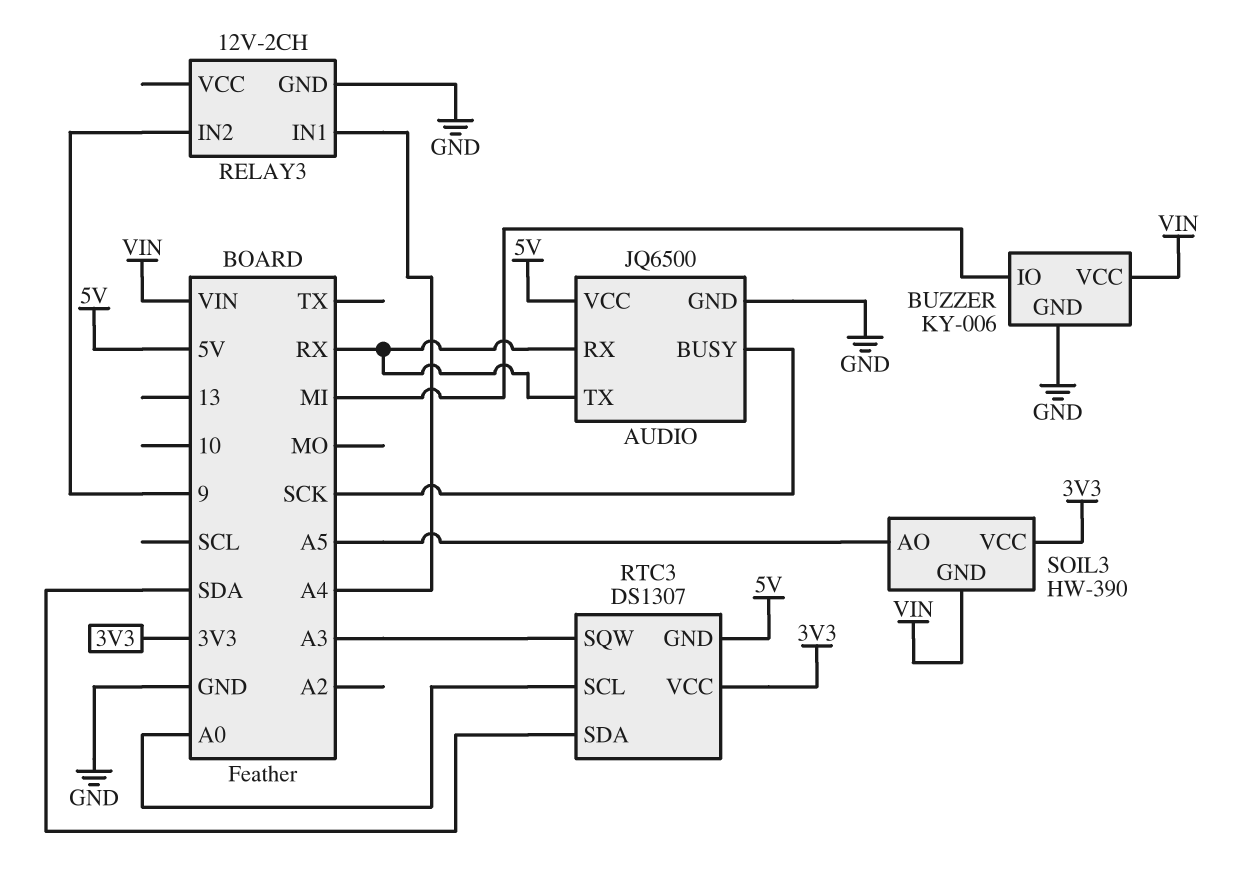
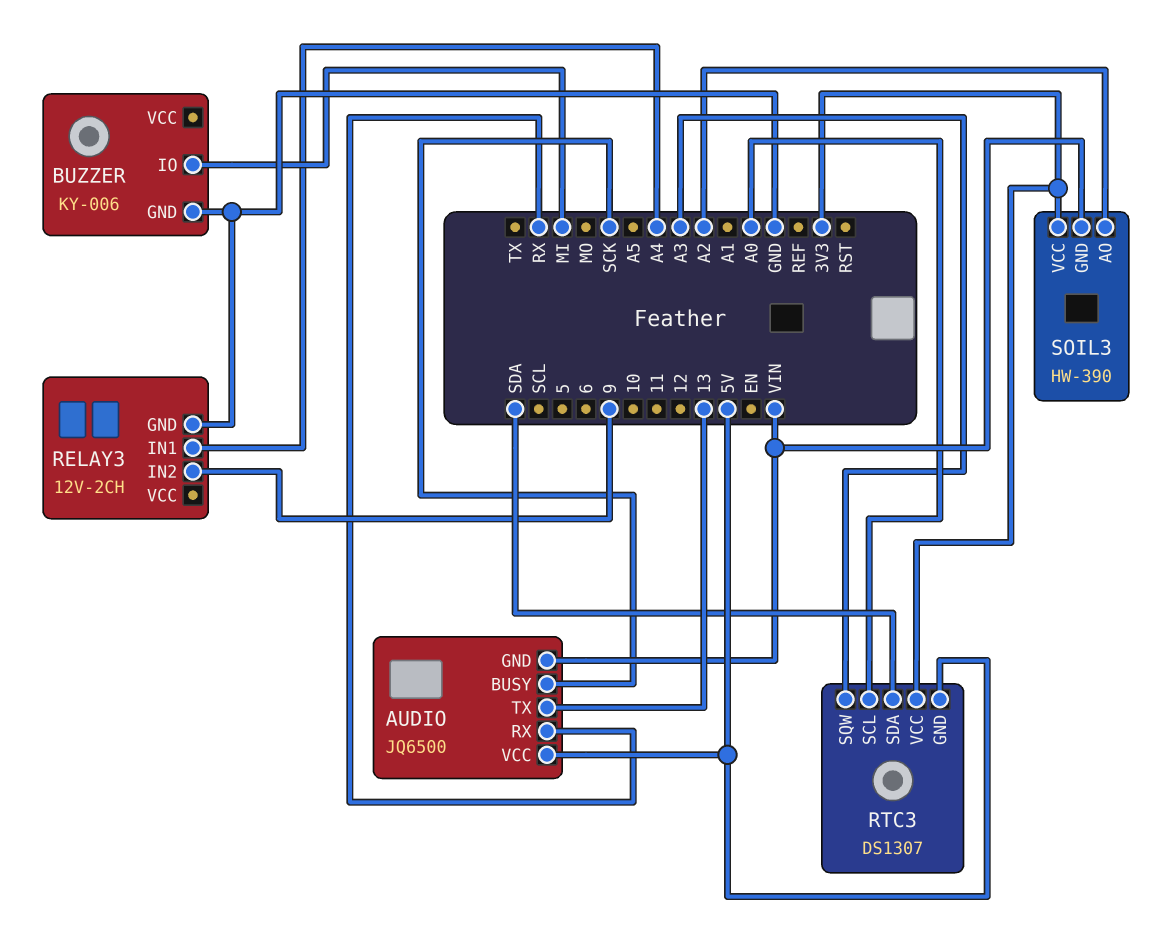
AUDIO pin GND: GND -> VIN
AUDIO pin TX: RX -> 13
BUZZER pin VCC: VIN -> none
SOIL3 pin AO: A5 -> A2

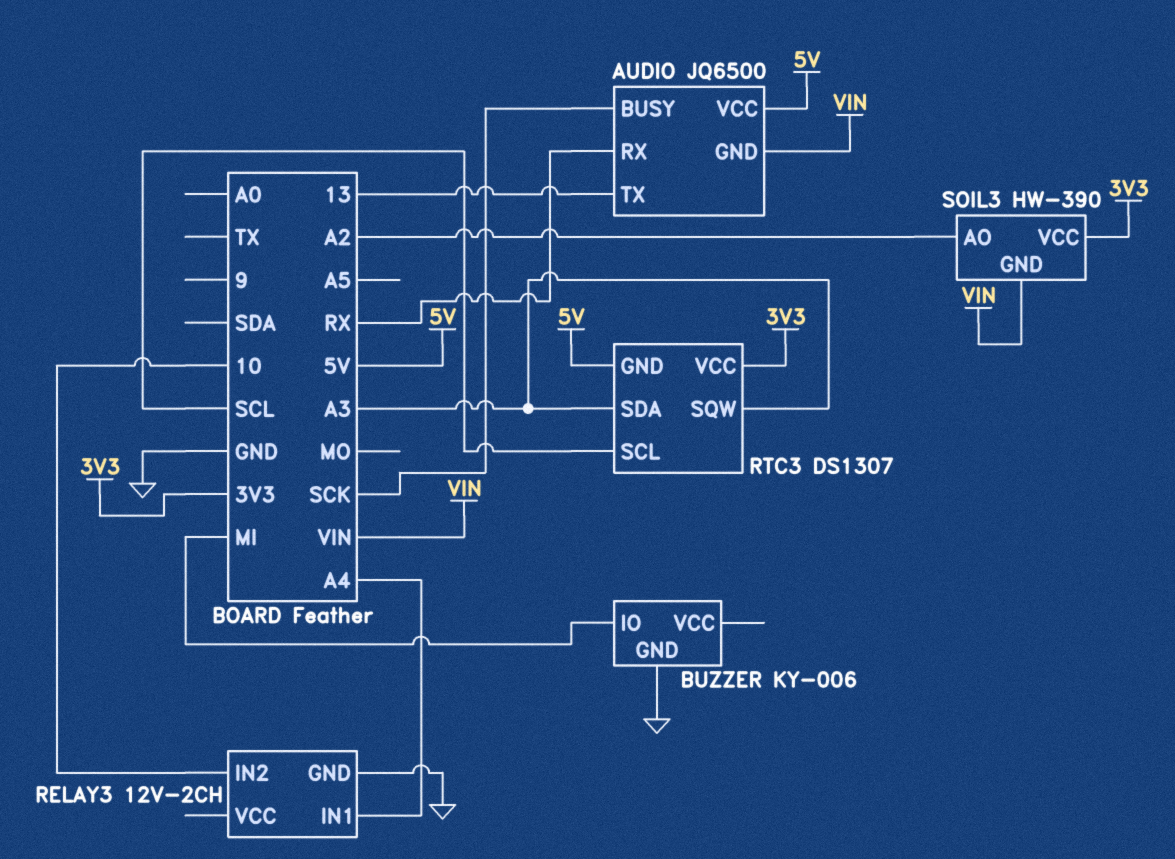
RELAY3 pin IN2: 9 -> 10
RTC3 pin SCL: A0 -> SCL
RTC3 pin SDA: SDA -> A3

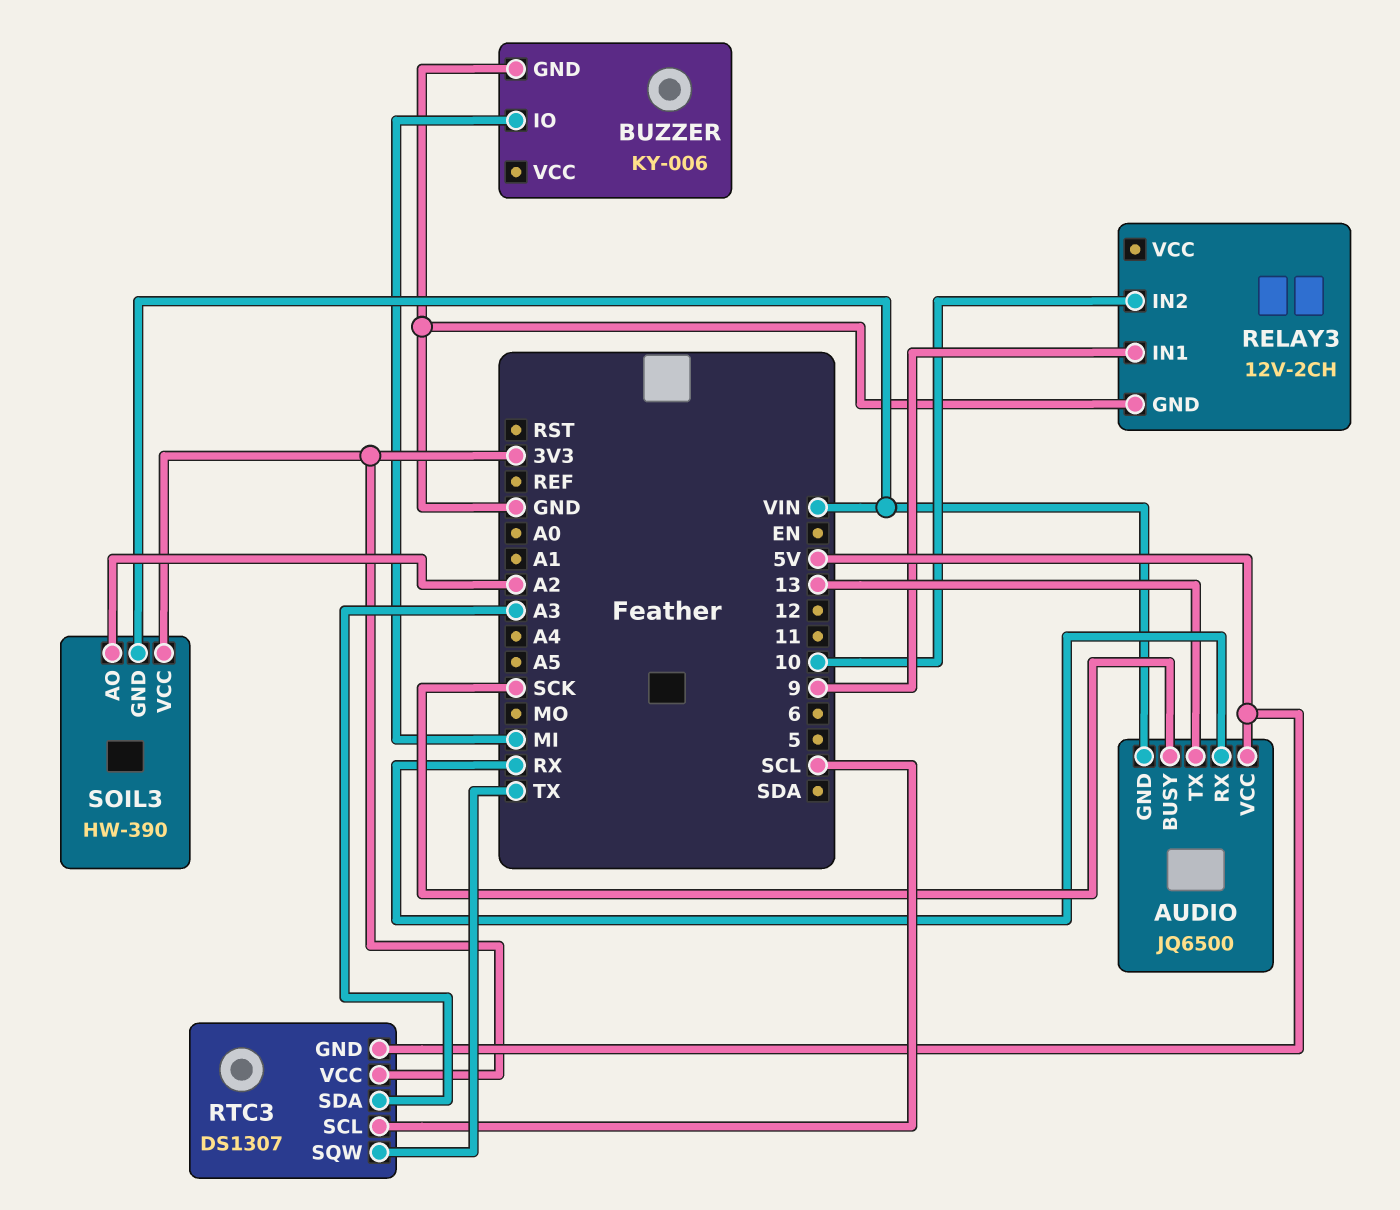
RELAY3 pin IN1: A4 -> 9
RTC3 pin SQW: A3 -> TX

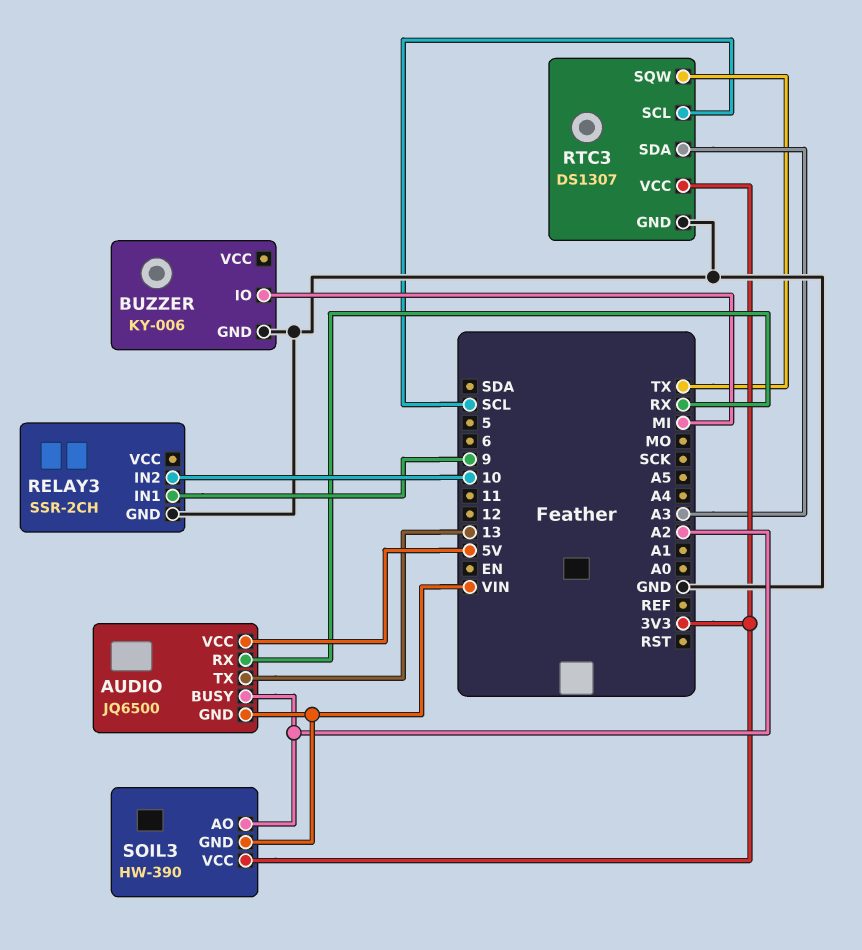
AUDIO pin BUSY: SCK -> A2
RELAY3: 12V-2CH -> SSR-2CH
RTC3 pin GND: 5V -> GND

